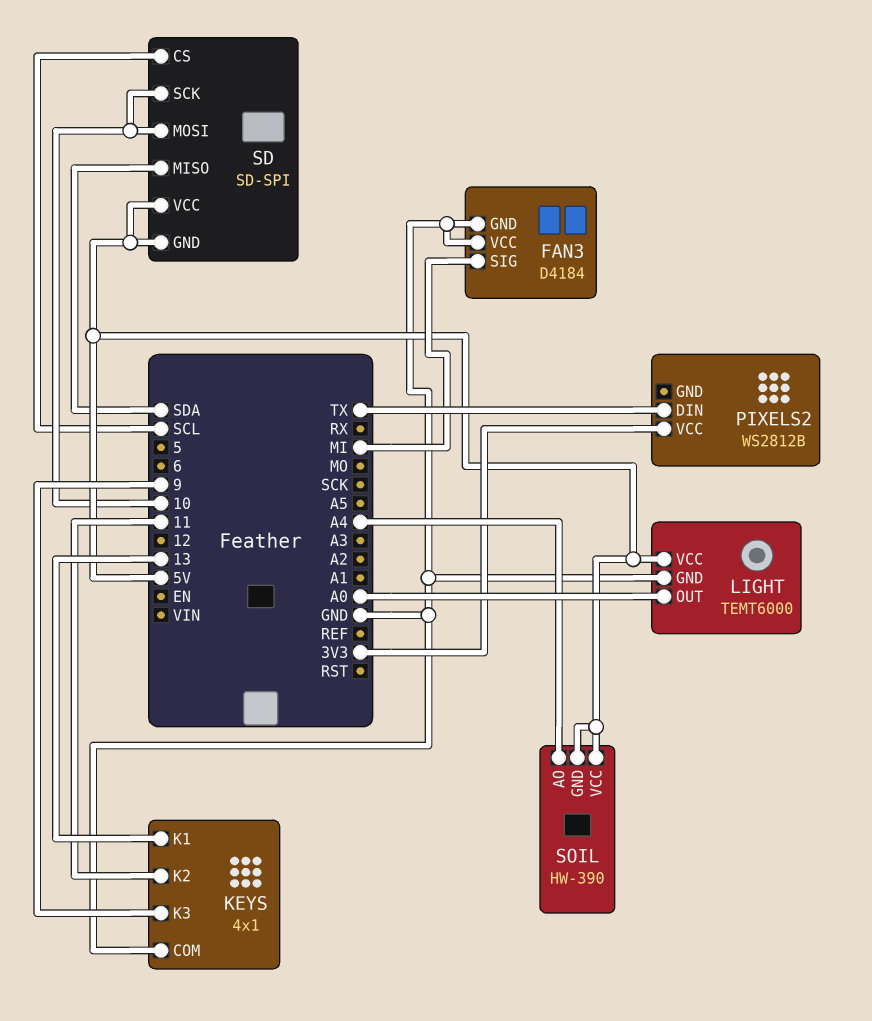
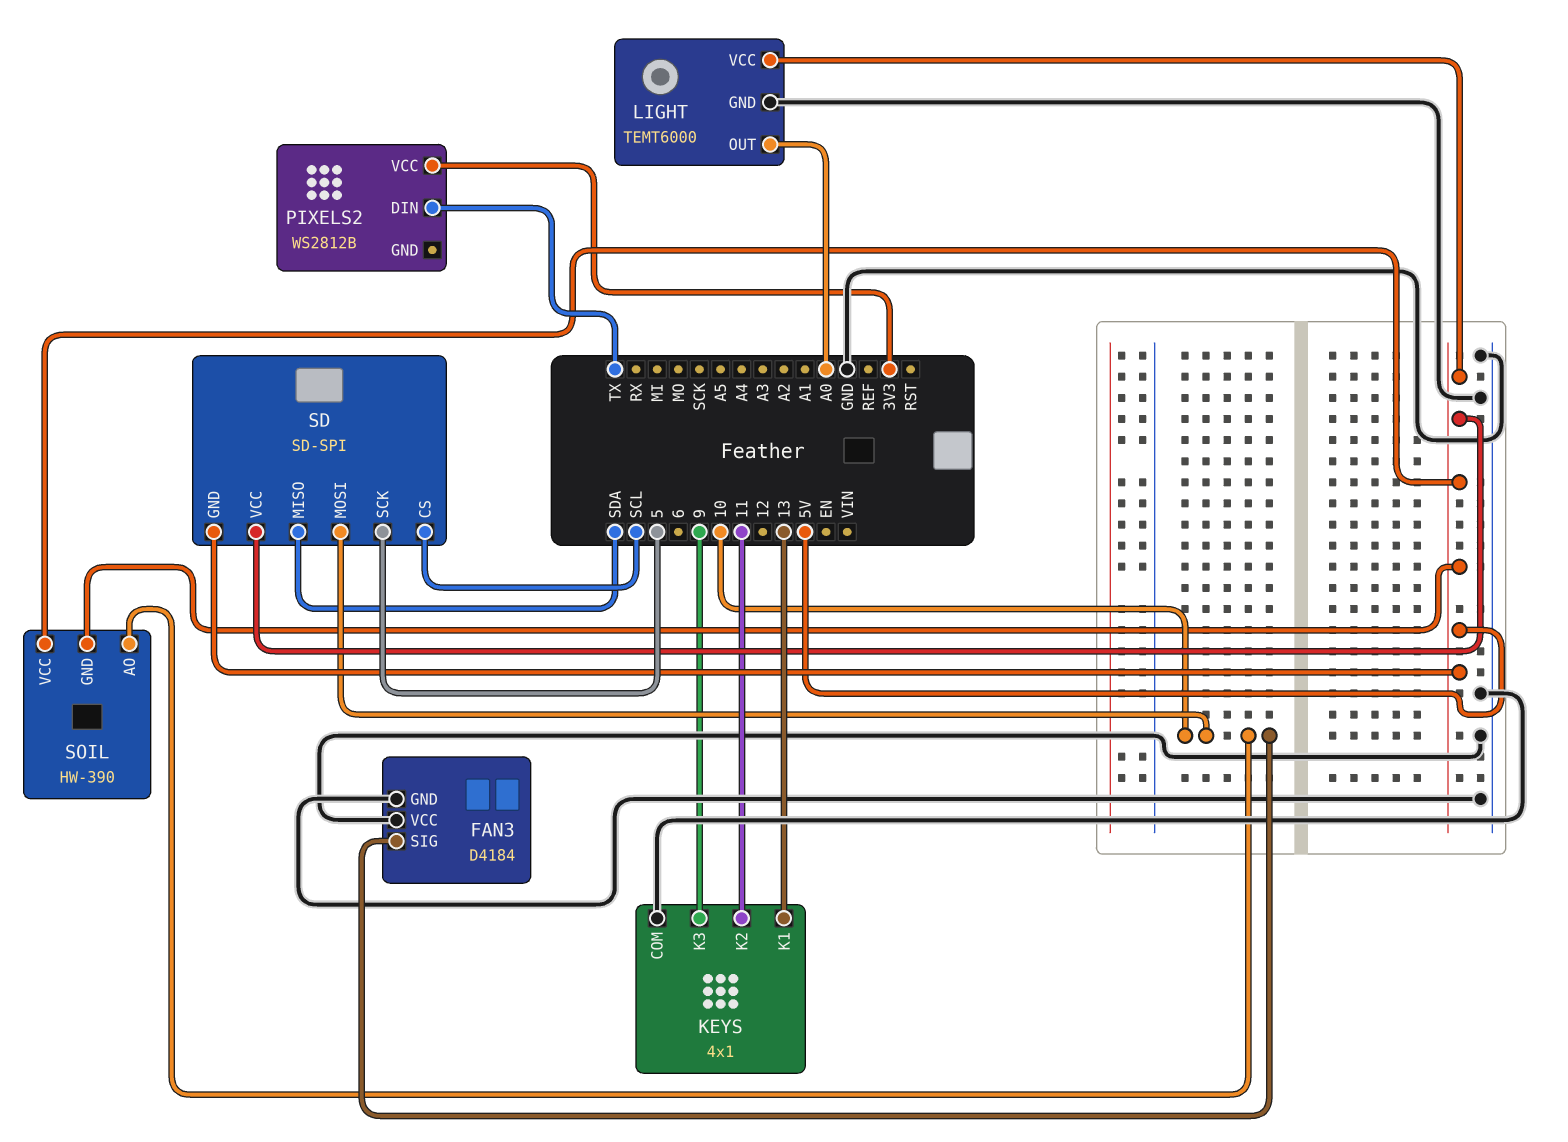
FAN3 pin SIG: MI -> 10
SD pin SCK: 10 -> 5
SOIL pin AO: A4 -> 10

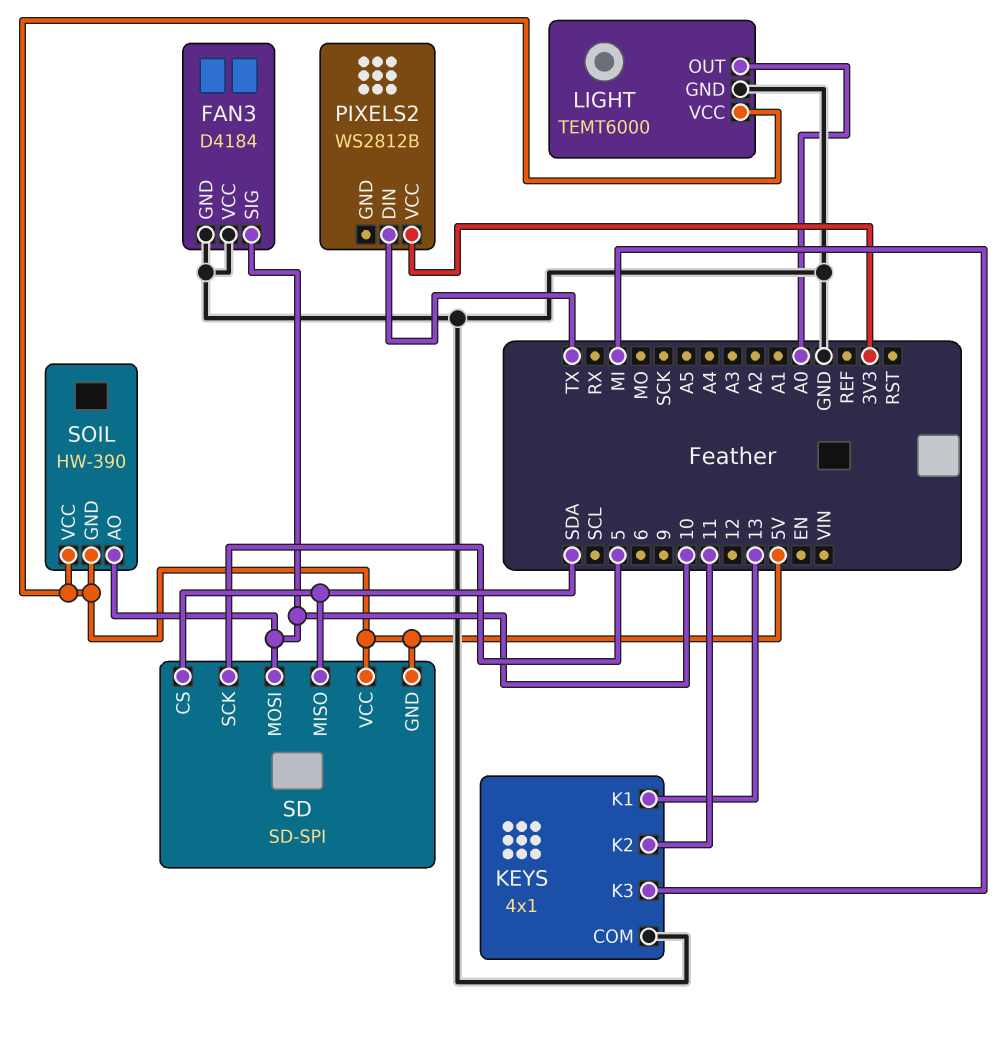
KEYS pin K3: 9 -> MI
SD pin CS: SCL -> SDA

